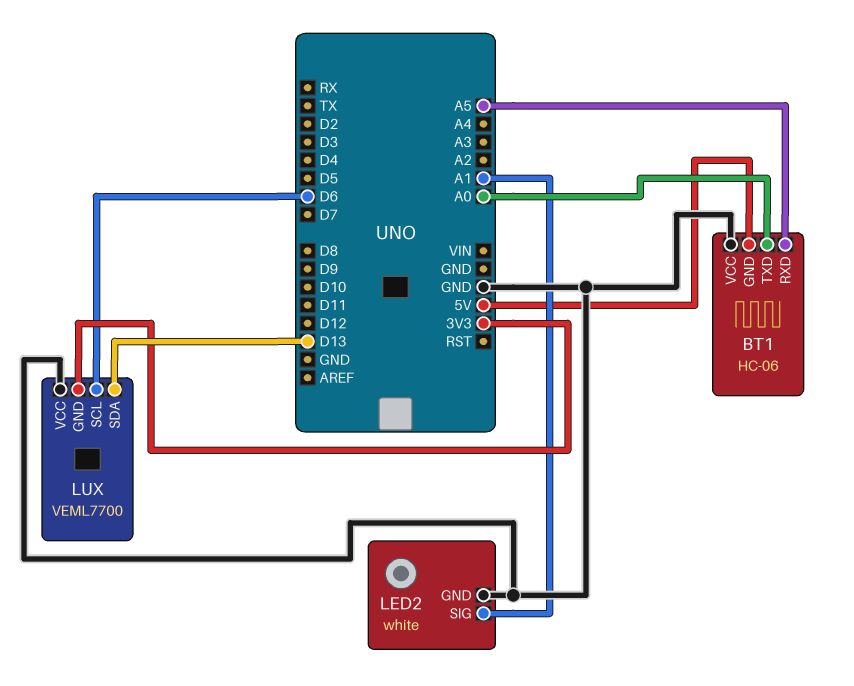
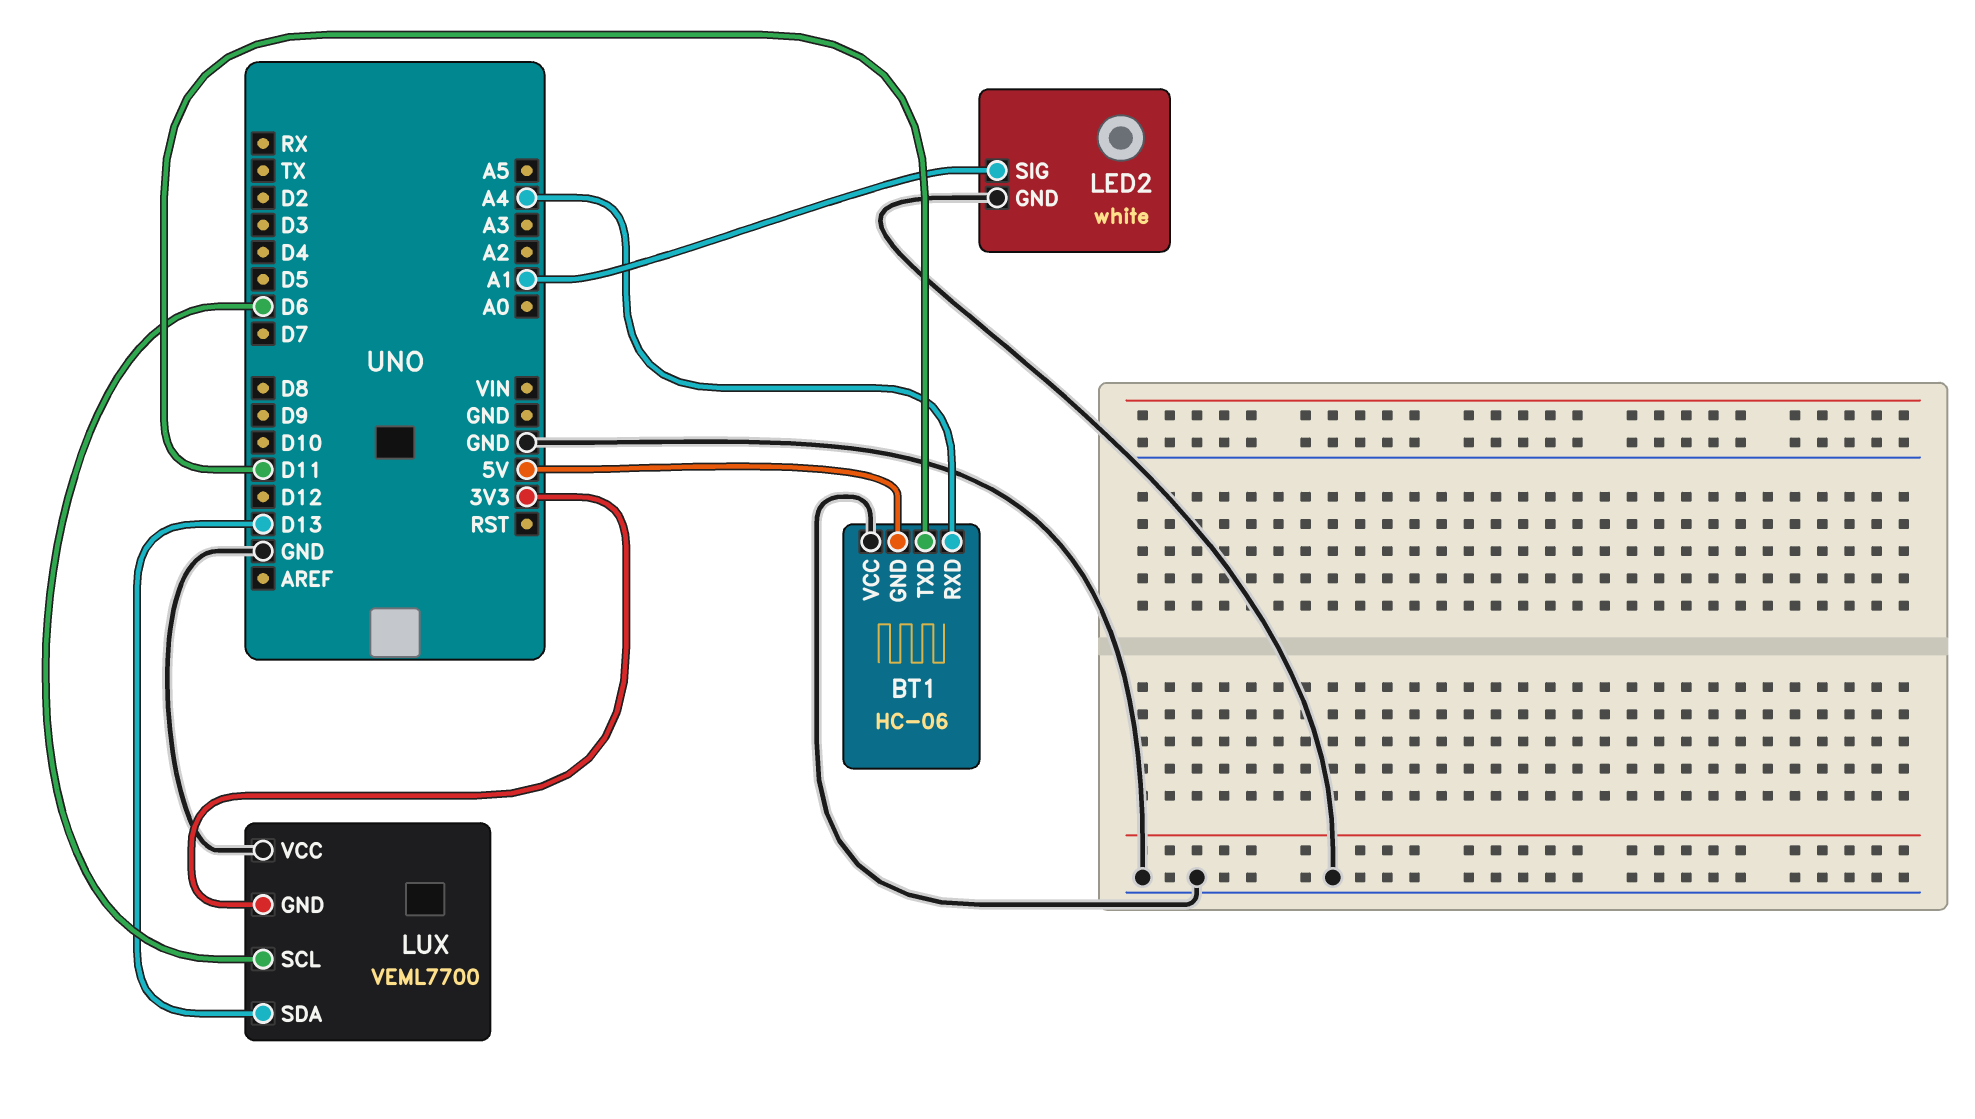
BT1 pin RXD: A5 -> A4
BT1 pin TXD: A0 -> D11

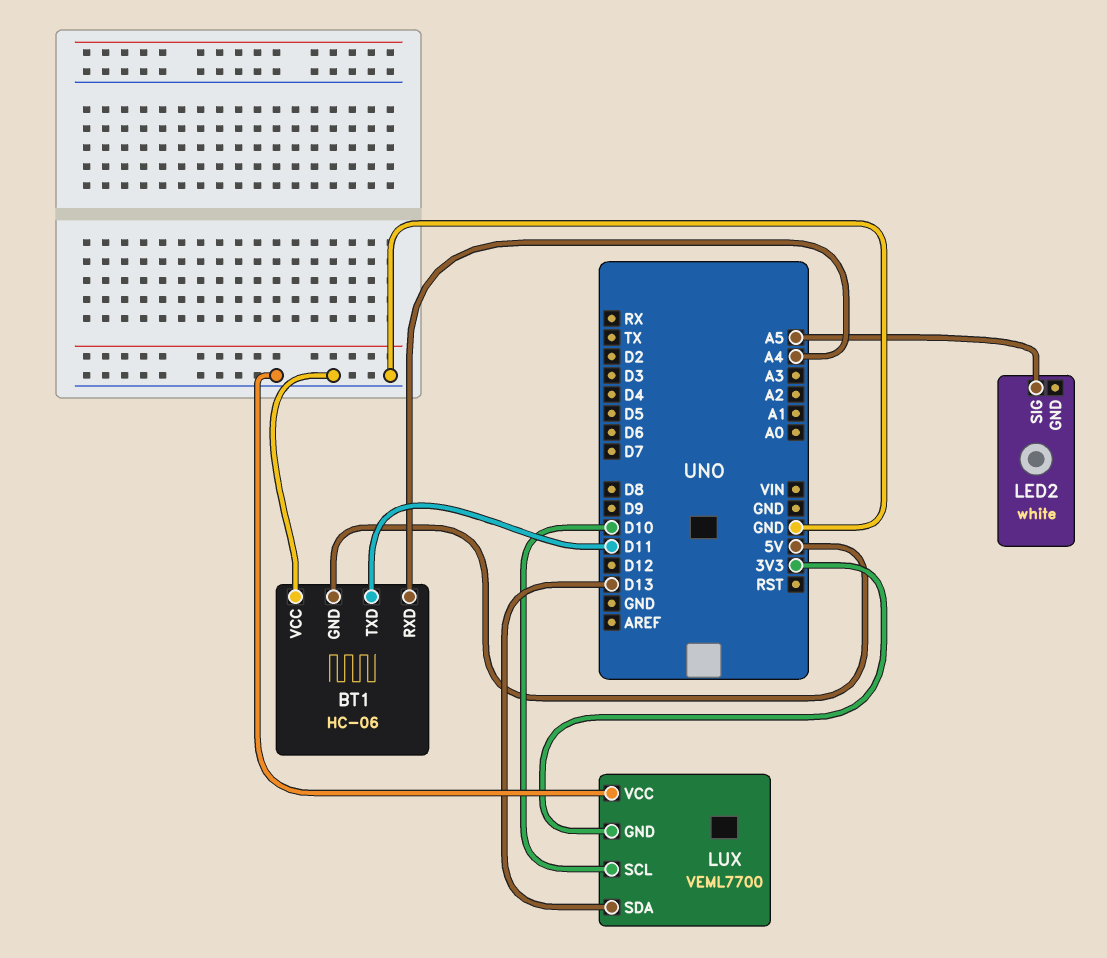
LED2 pin GND: GND -> none
LED2 pin SIG: A1 -> A5
LUX pin SCL: D6 -> D10

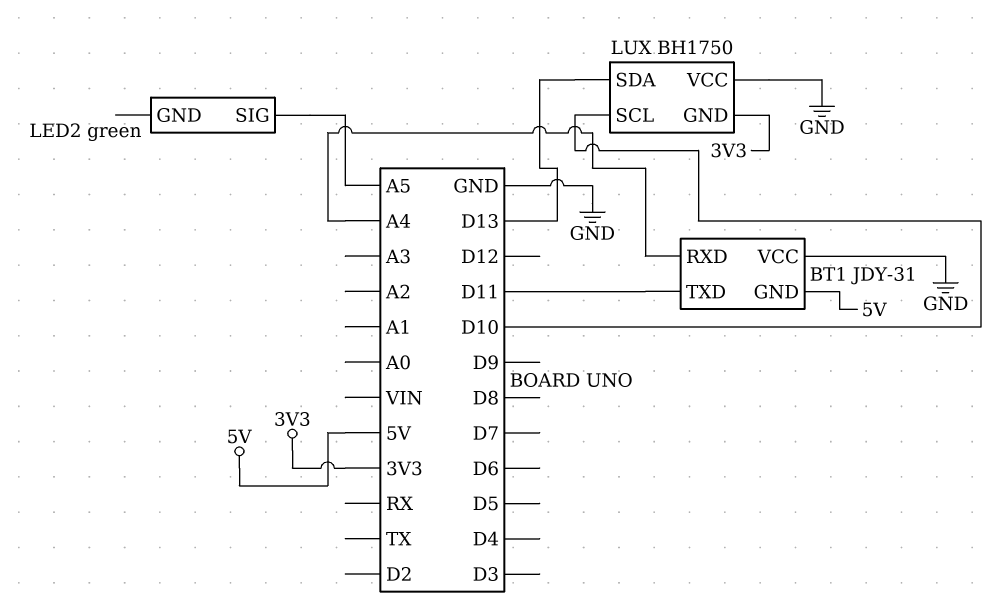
BT1: HC-06 -> JDY-31
LED2: white -> green
LUX: VEML7700 -> BH1750

